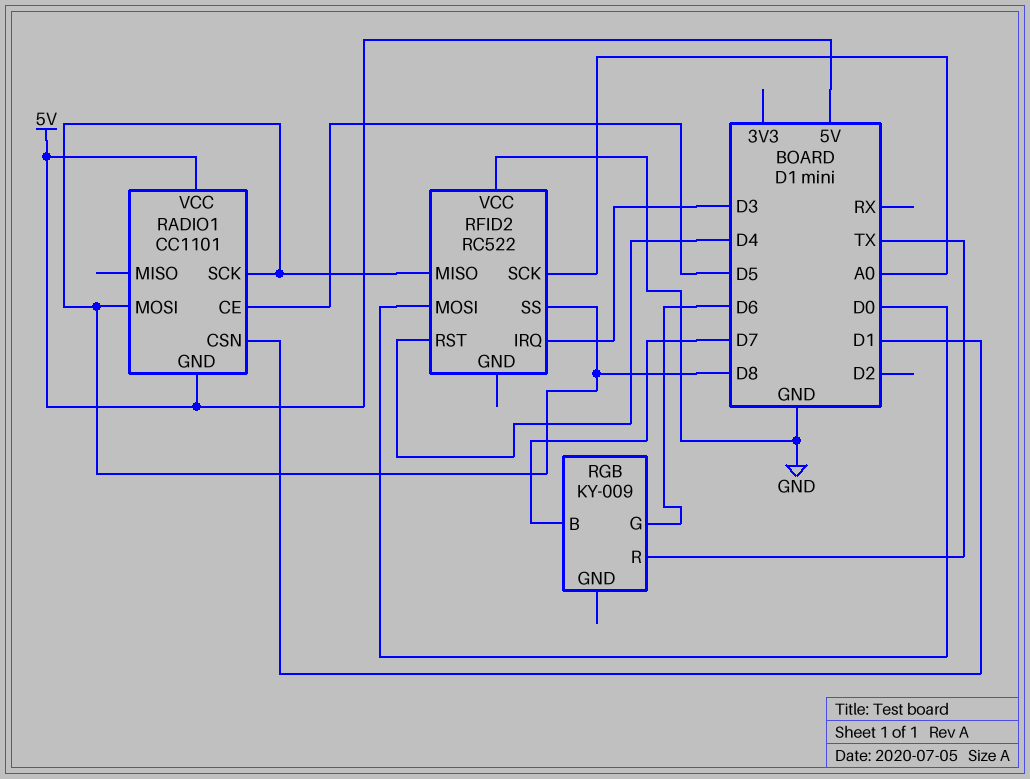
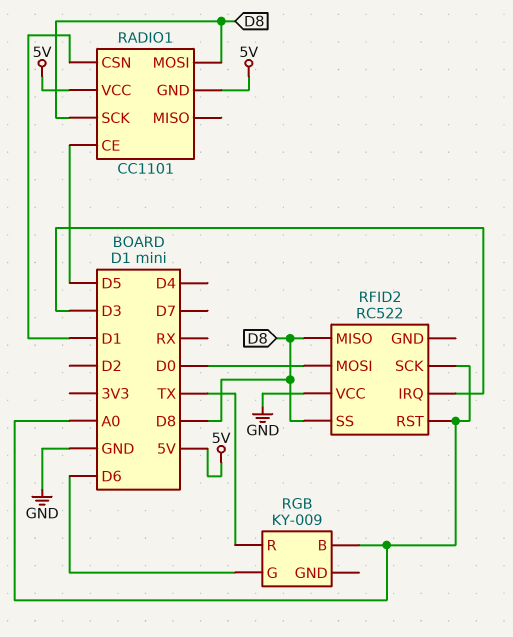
RFID2 pin RST: D4 -> A0
RGB pin B: D7 -> A0

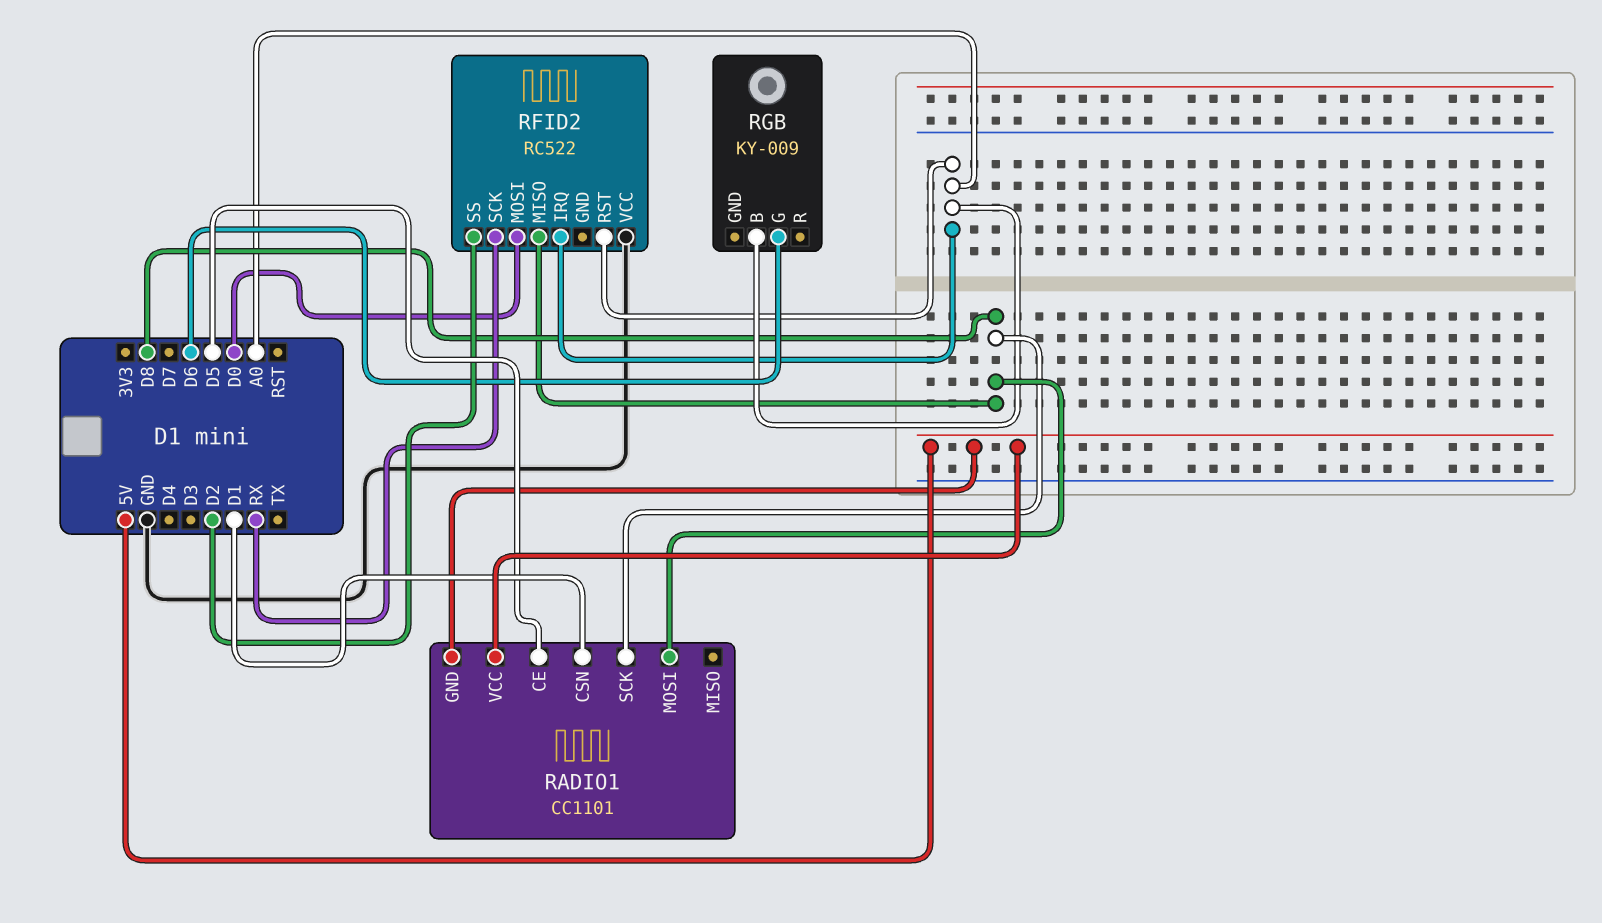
RFID2 pin IRQ: D3 -> A0
RFID2 pin SCK: A0 -> RX
RFID2 pin SS: D8 -> D2
RGB pin R: TX -> none

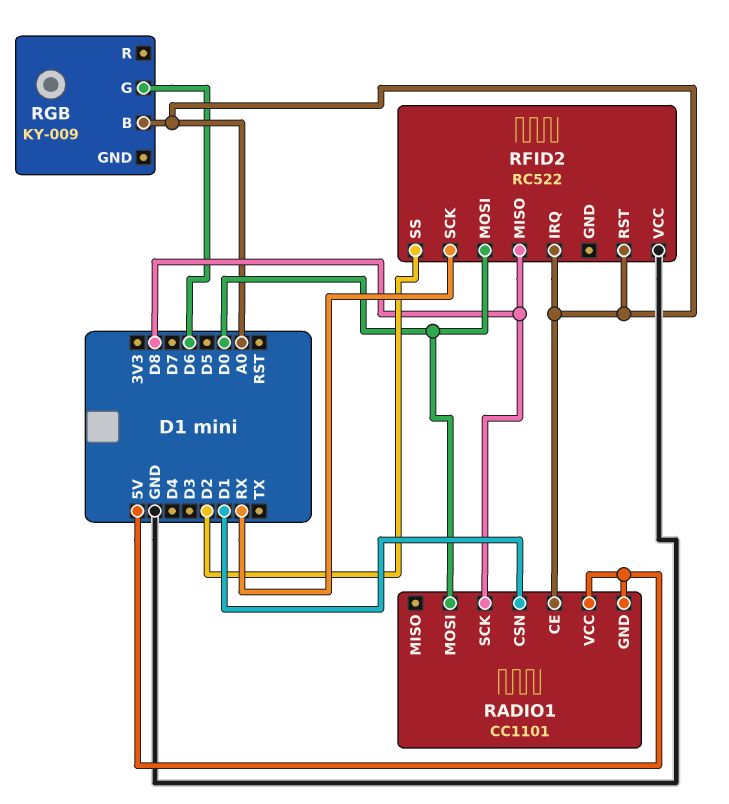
RADIO1 pin CE: D5 -> A0
RADIO1 pin MOSI: D8 -> D0

